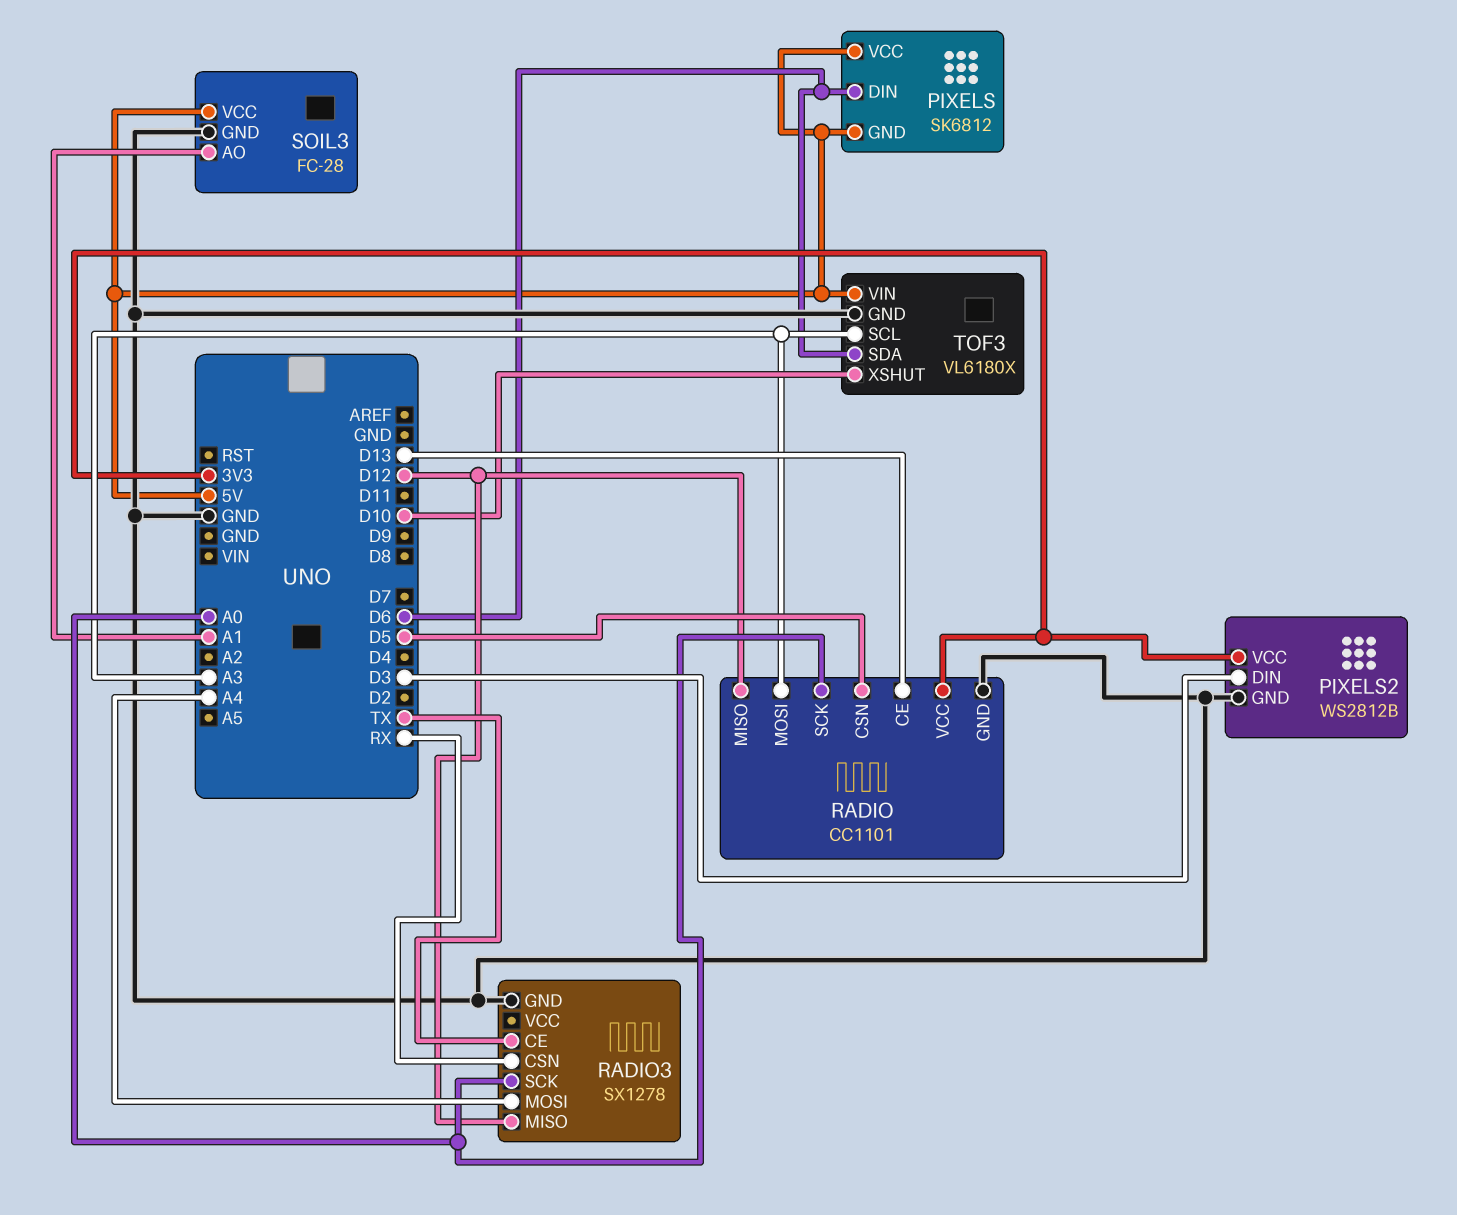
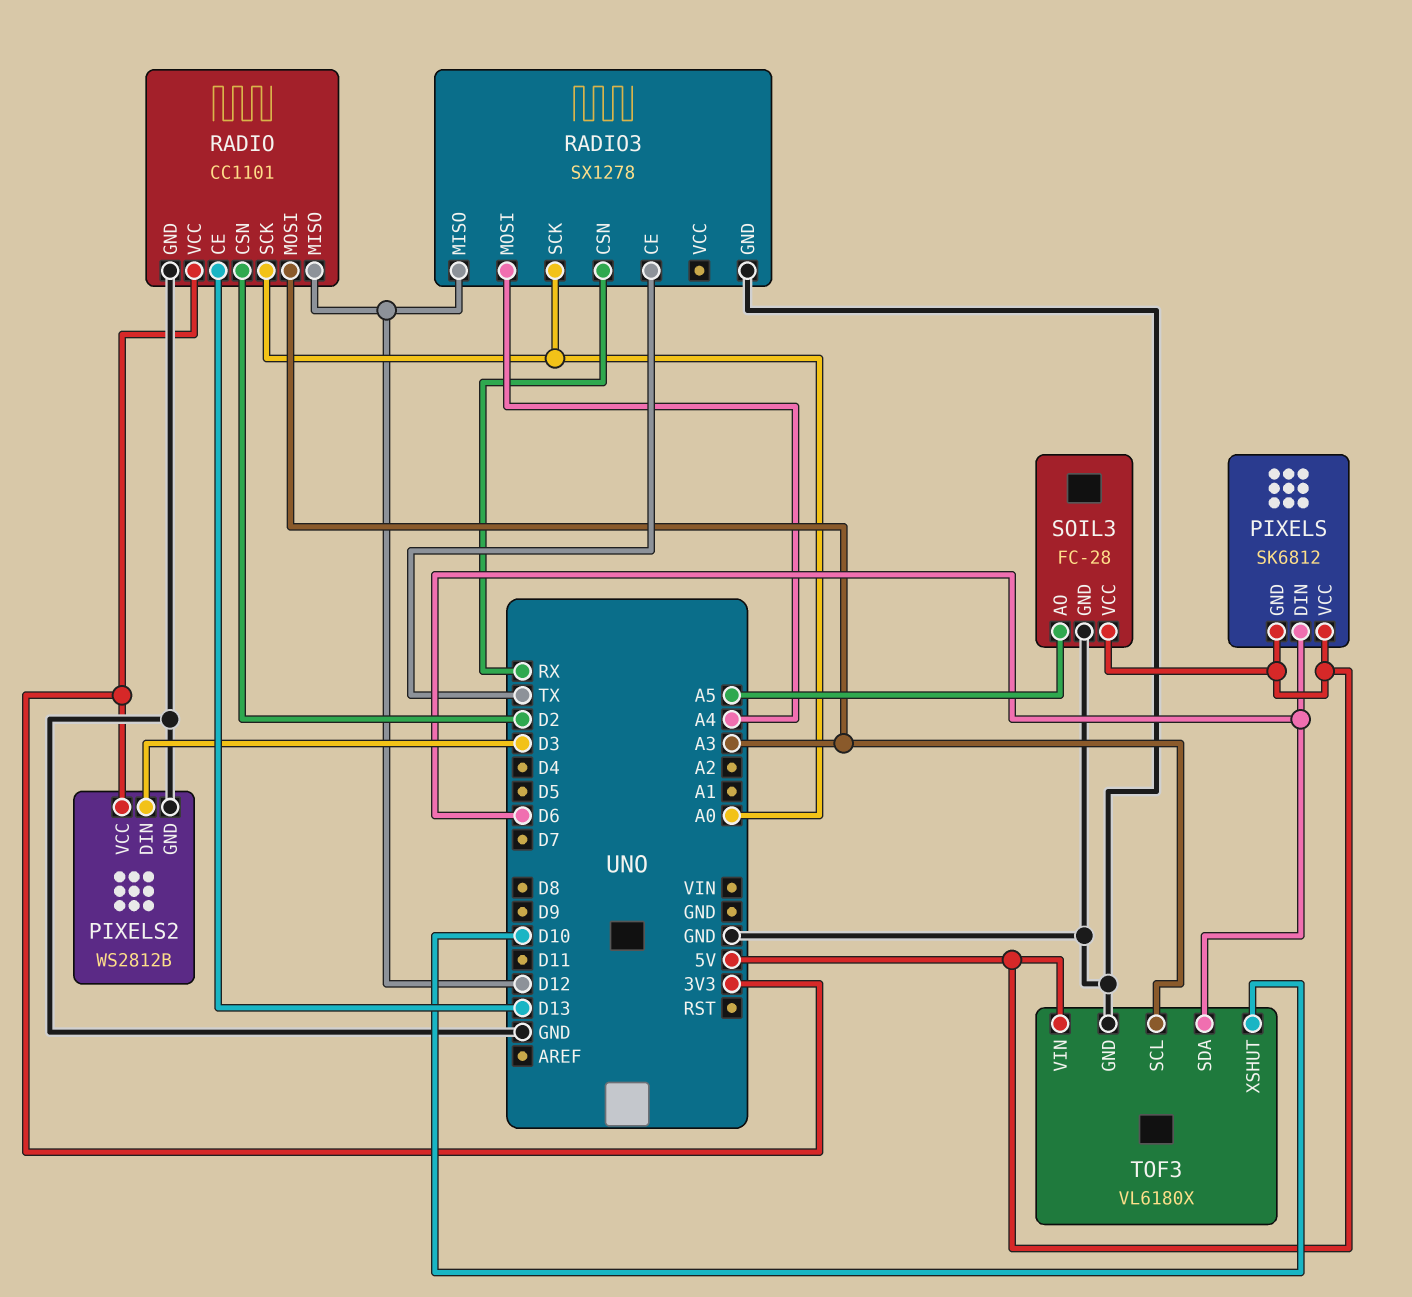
RADIO pin CSN: D5 -> D2
SOIL3 pin AO: A1 -> A5

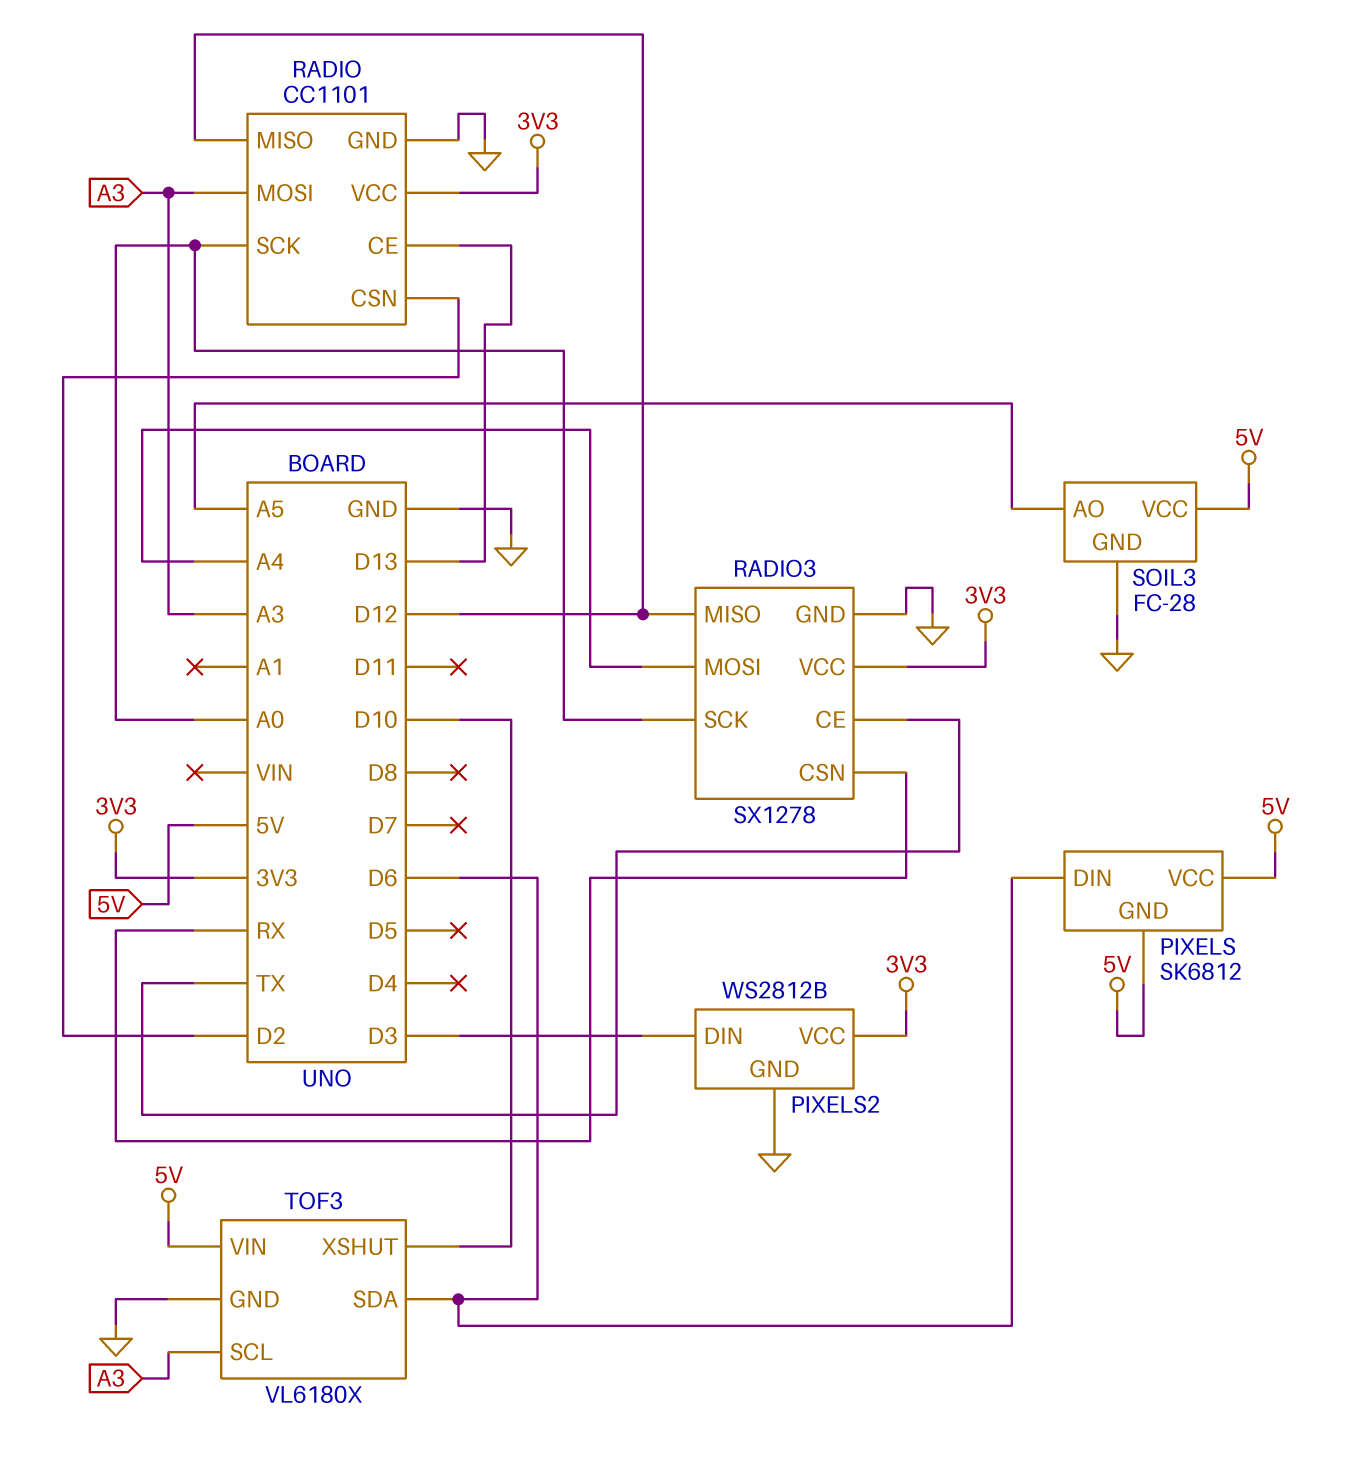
RADIO3 pin VCC: none -> 3V3

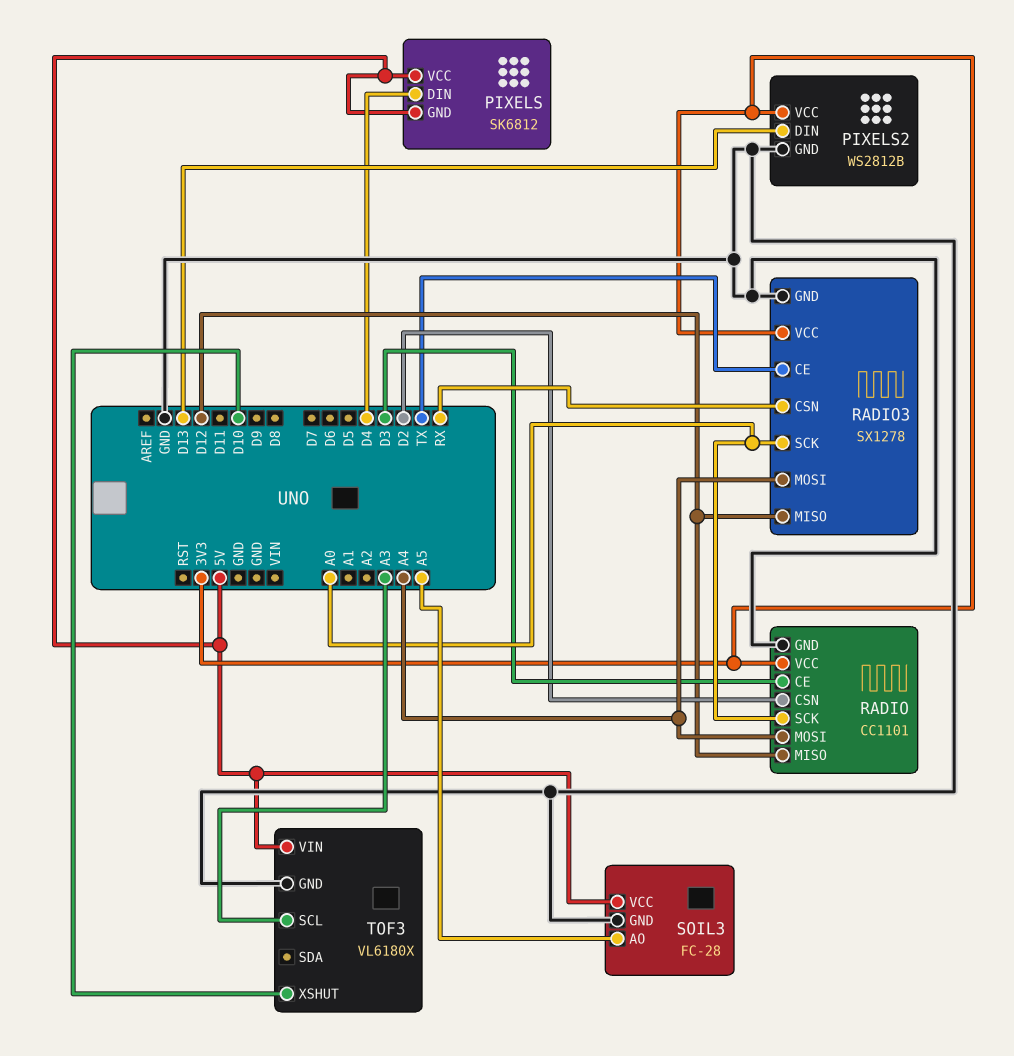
PIXELS pin DIN: D6 -> D4
PIXELS2 pin DIN: D3 -> D13
RADIO pin CE: D13 -> D3
RADIO pin MOSI: A3 -> A4
TOF3 pin SDA: D6 -> none

